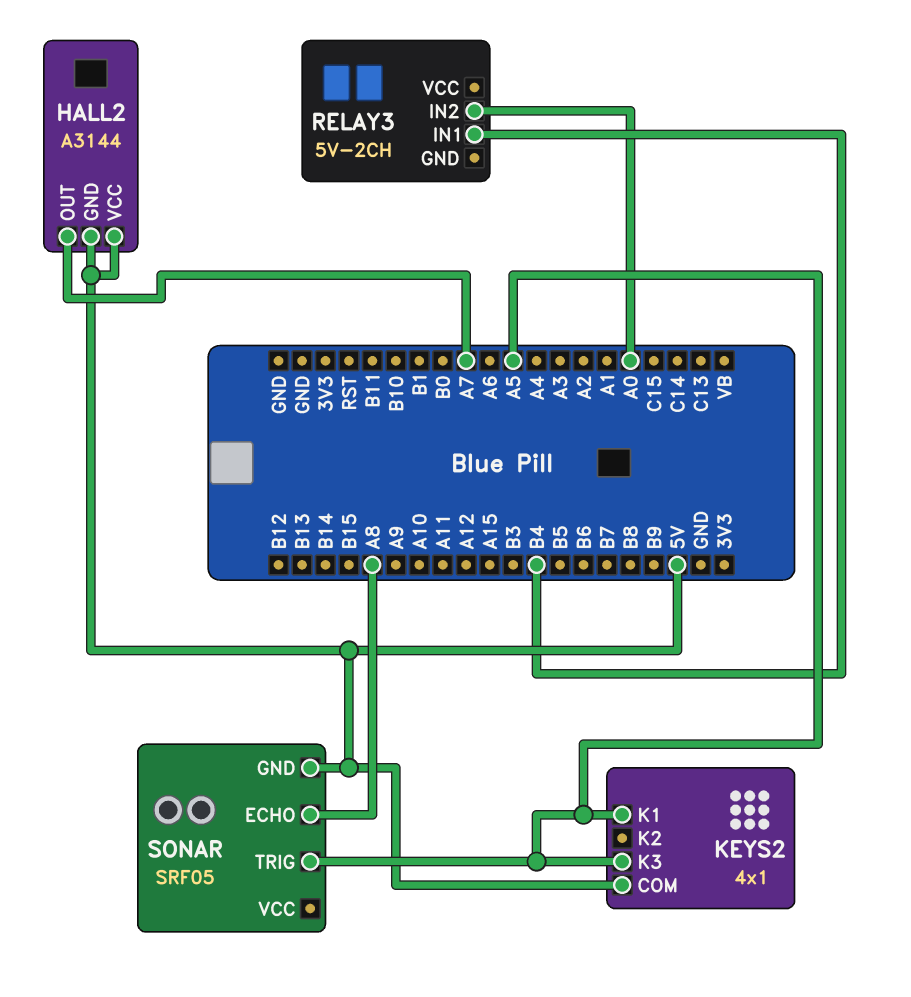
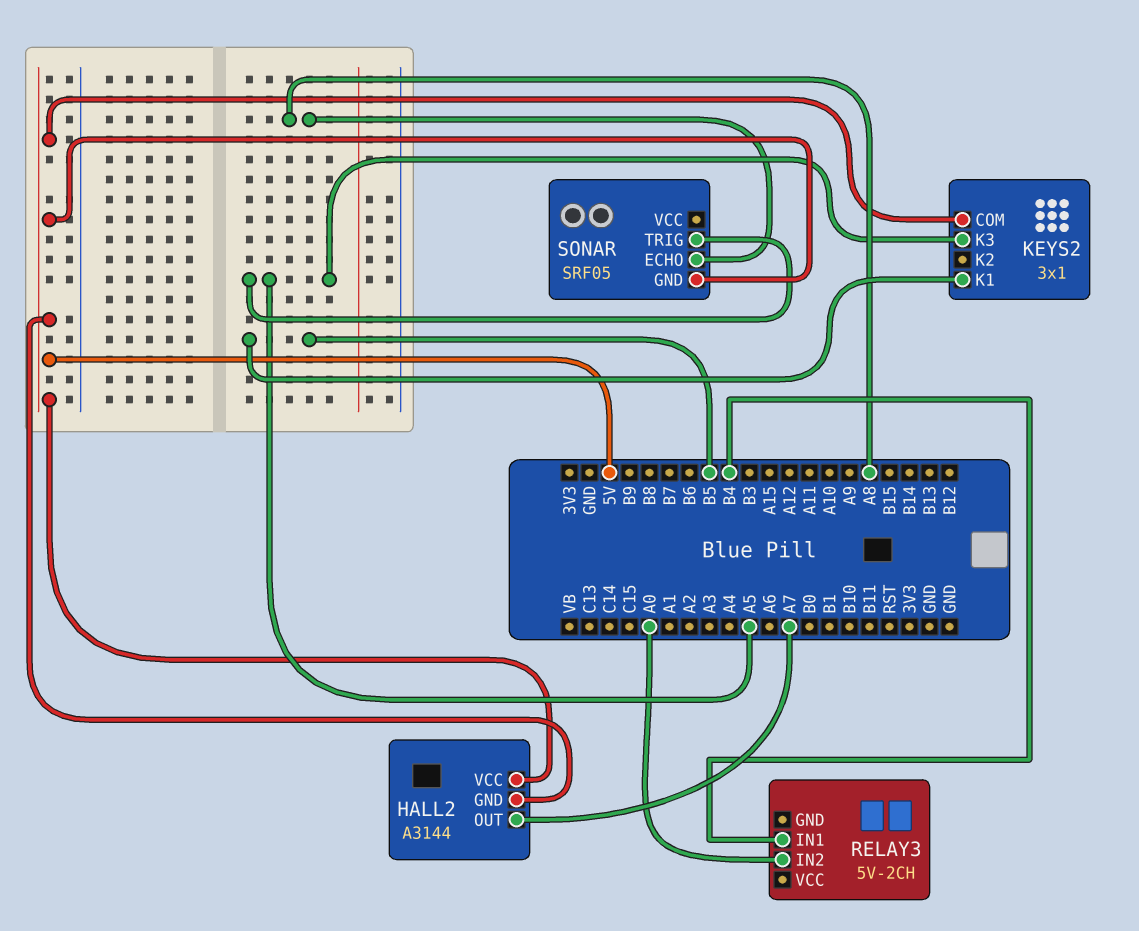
KEYS2: 4x1 -> 3x1
KEYS2 pin K1: A5 -> B5

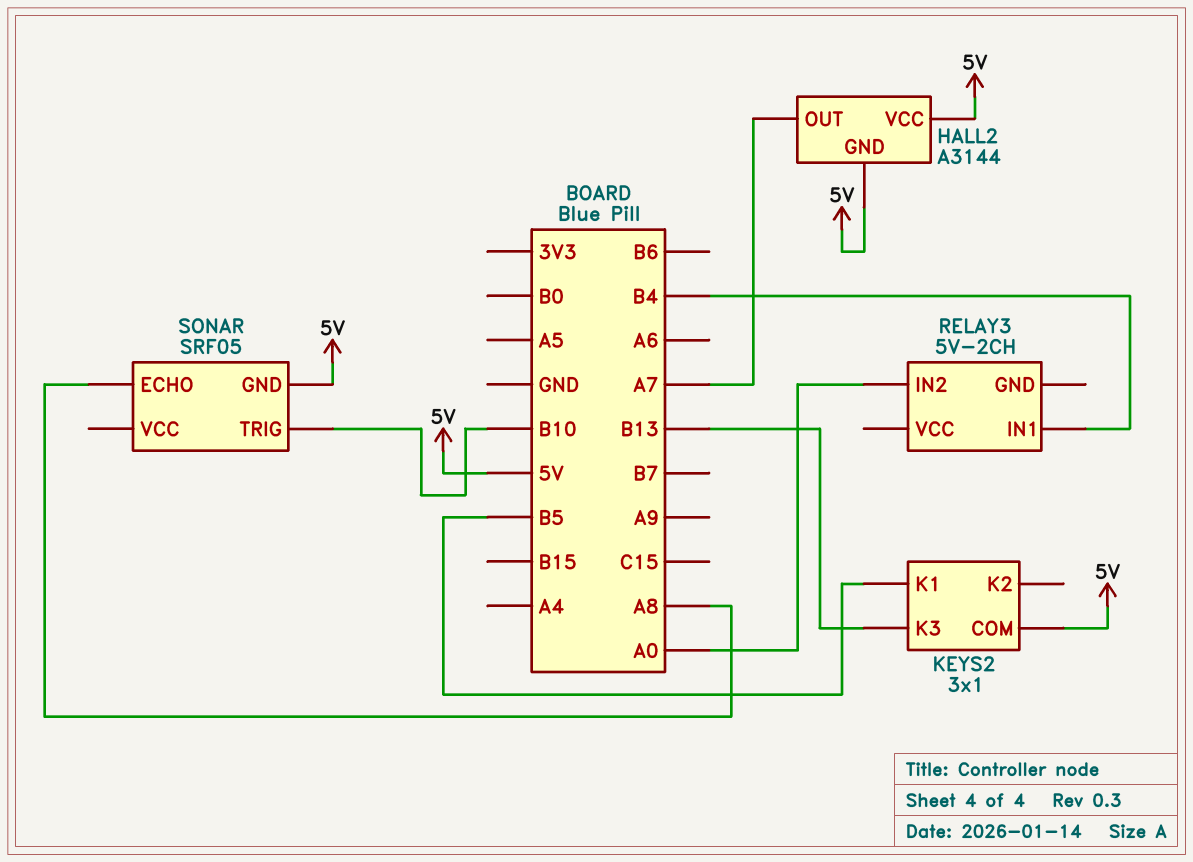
KEYS2 pin K3: A5 -> B13
SONAR pin TRIG: A5 -> B10

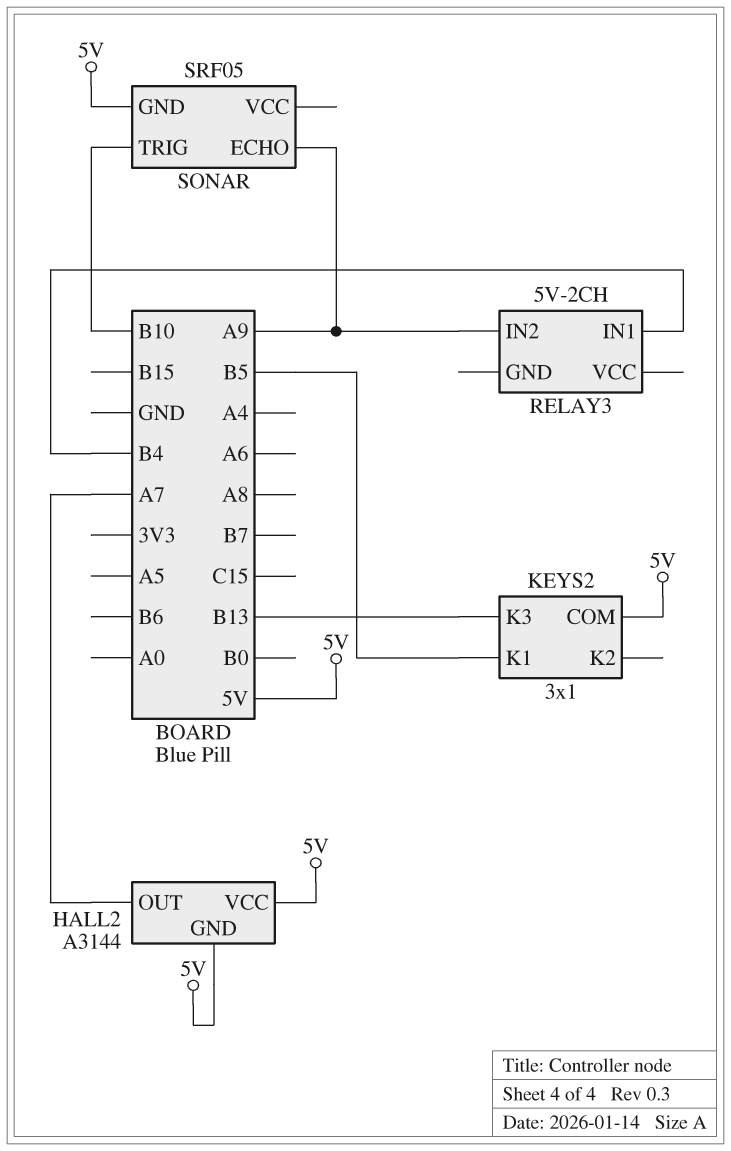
RELAY3 pin IN2: A0 -> A9
SONAR pin ECHO: A8 -> A9

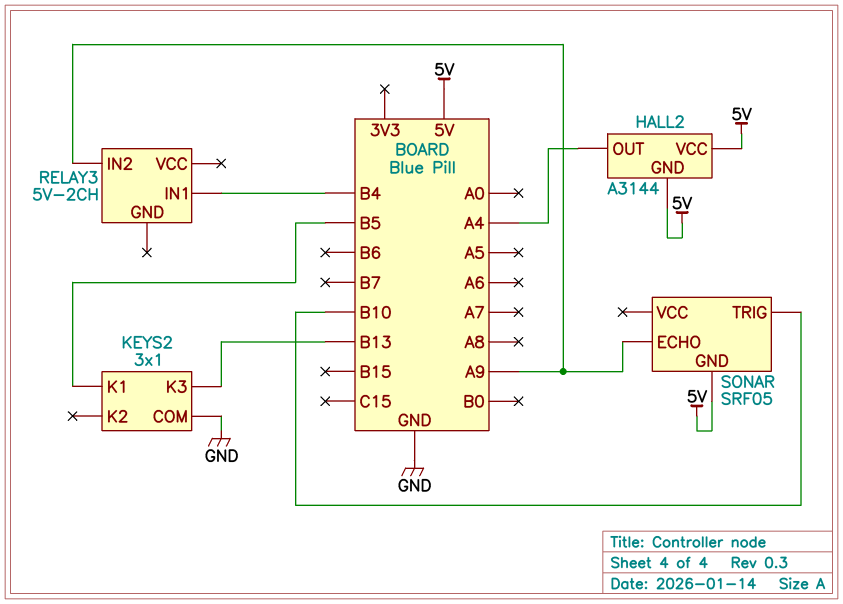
HALL2 pin OUT: A7 -> A4
KEYS2 pin COM: 5V -> GND

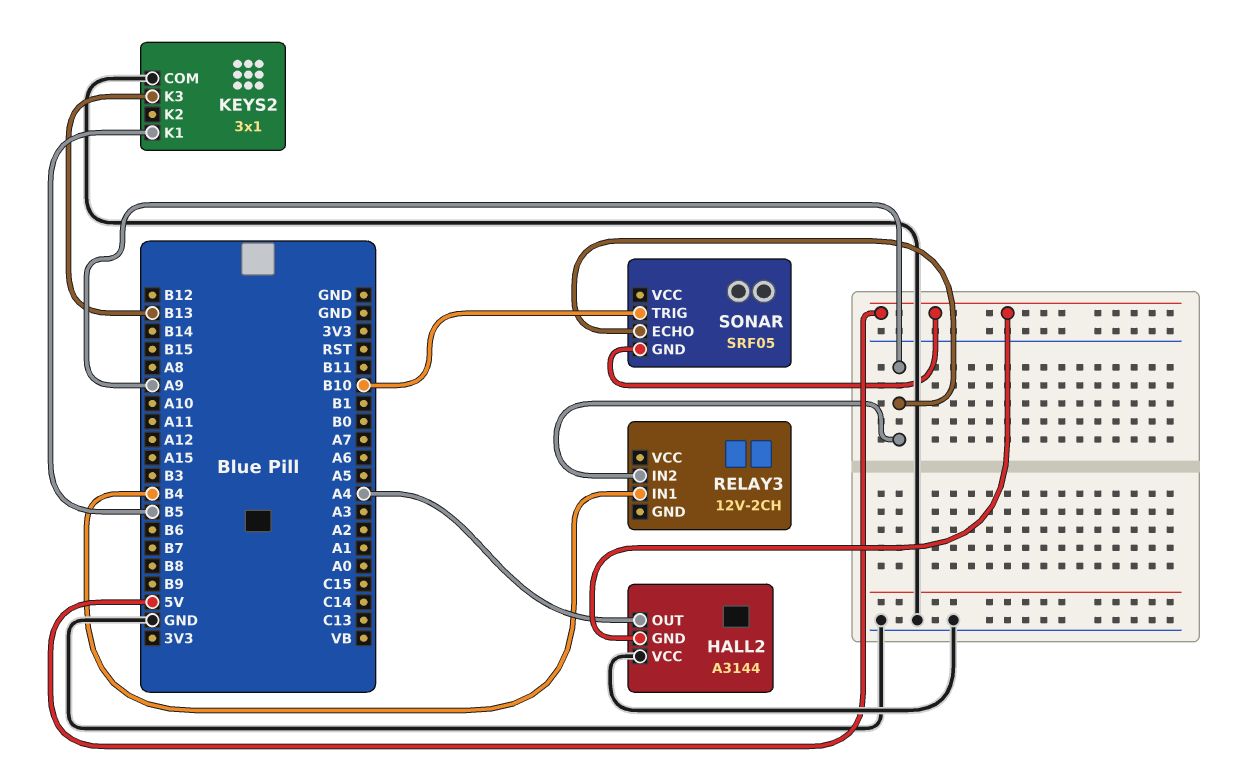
HALL2 pin VCC: 5V -> GND
RELAY3: 5V-2CH -> 12V-2CH

